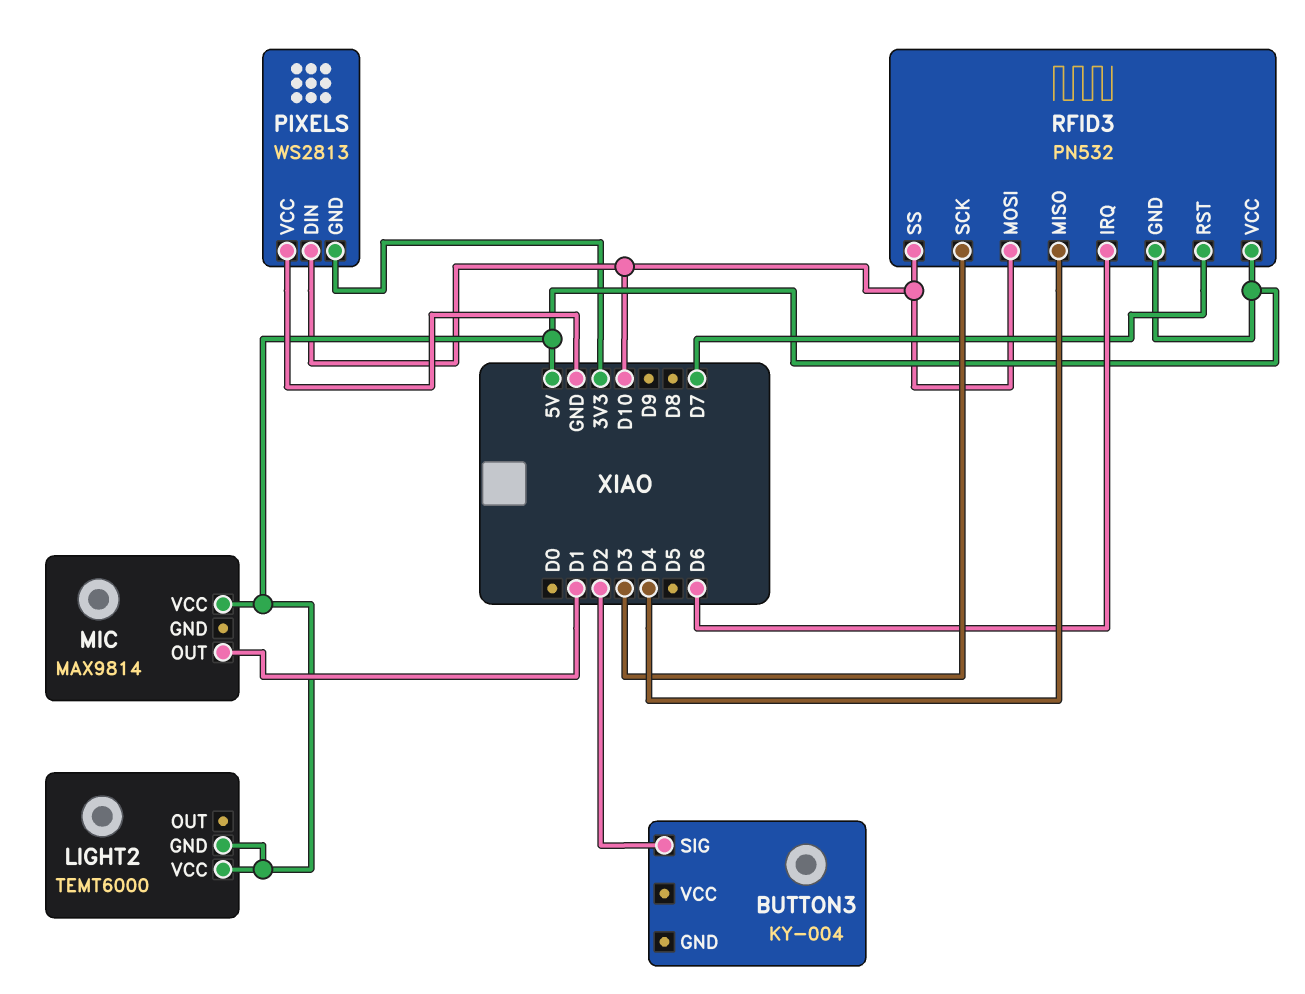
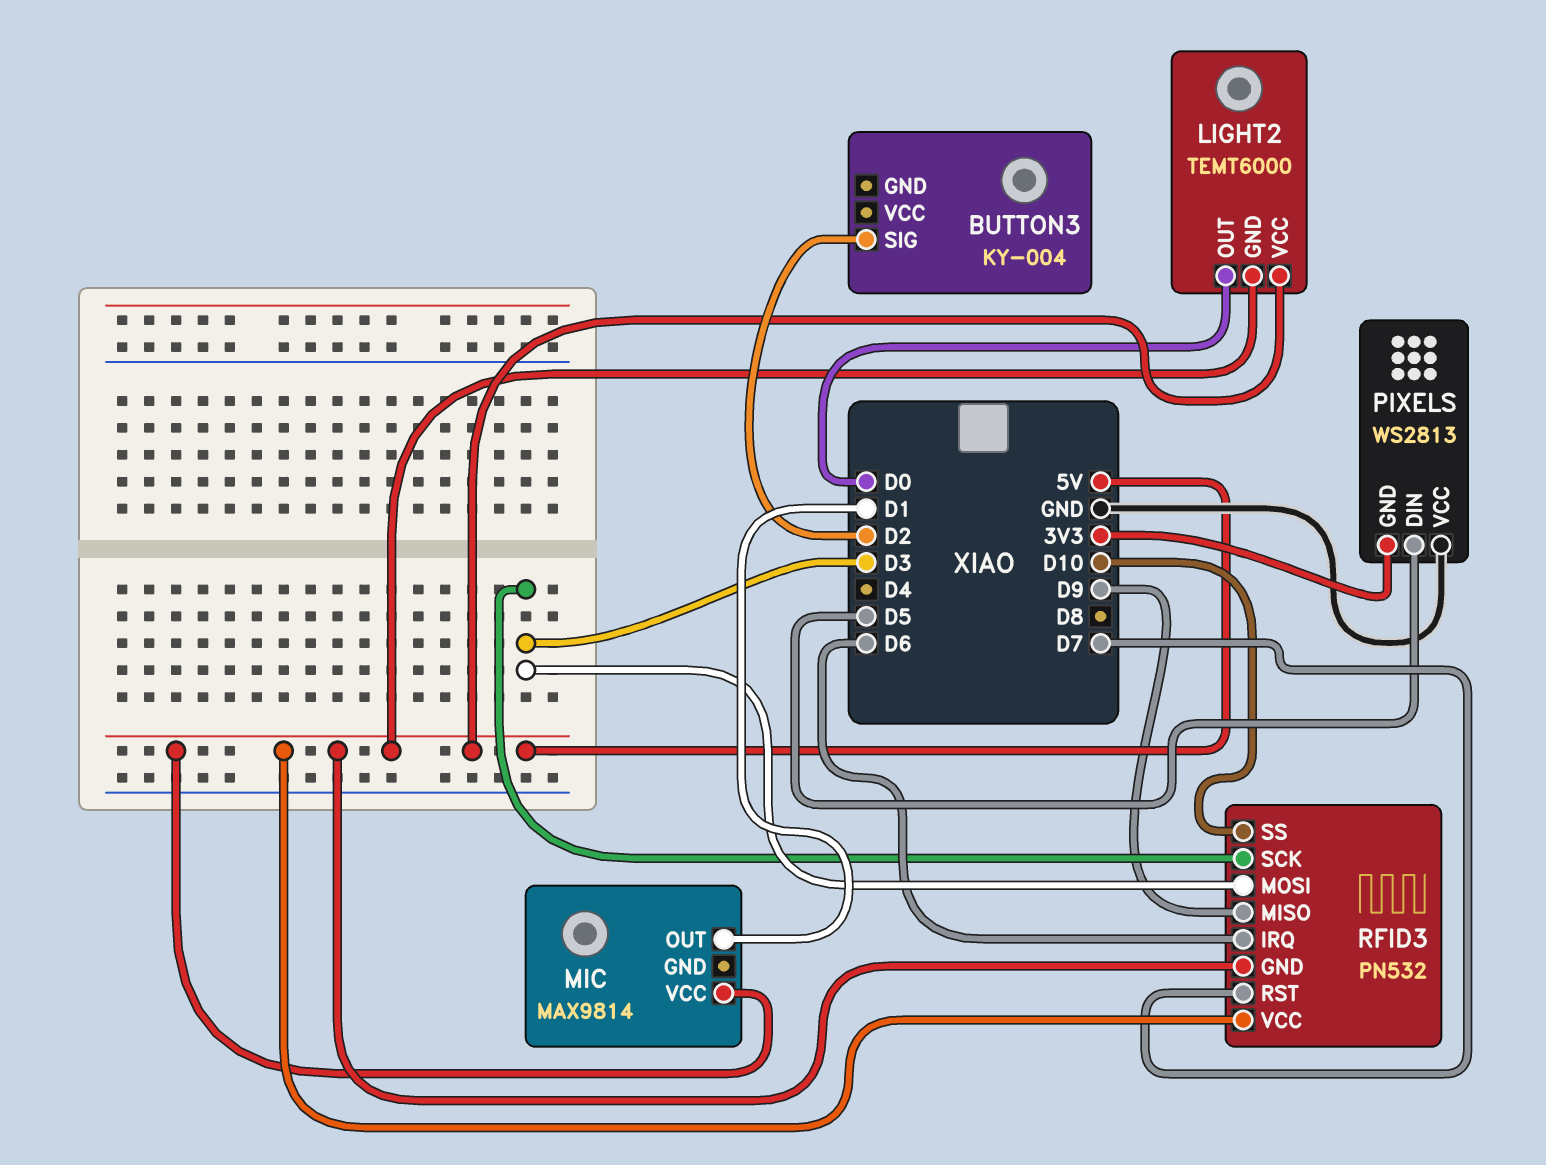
LIGHT2 pin OUT: none -> D0
PIXELS pin DIN: D10 -> D5
RFID3 pin MISO: D4 -> D9
RFID3 pin MOSI: D10 -> D3

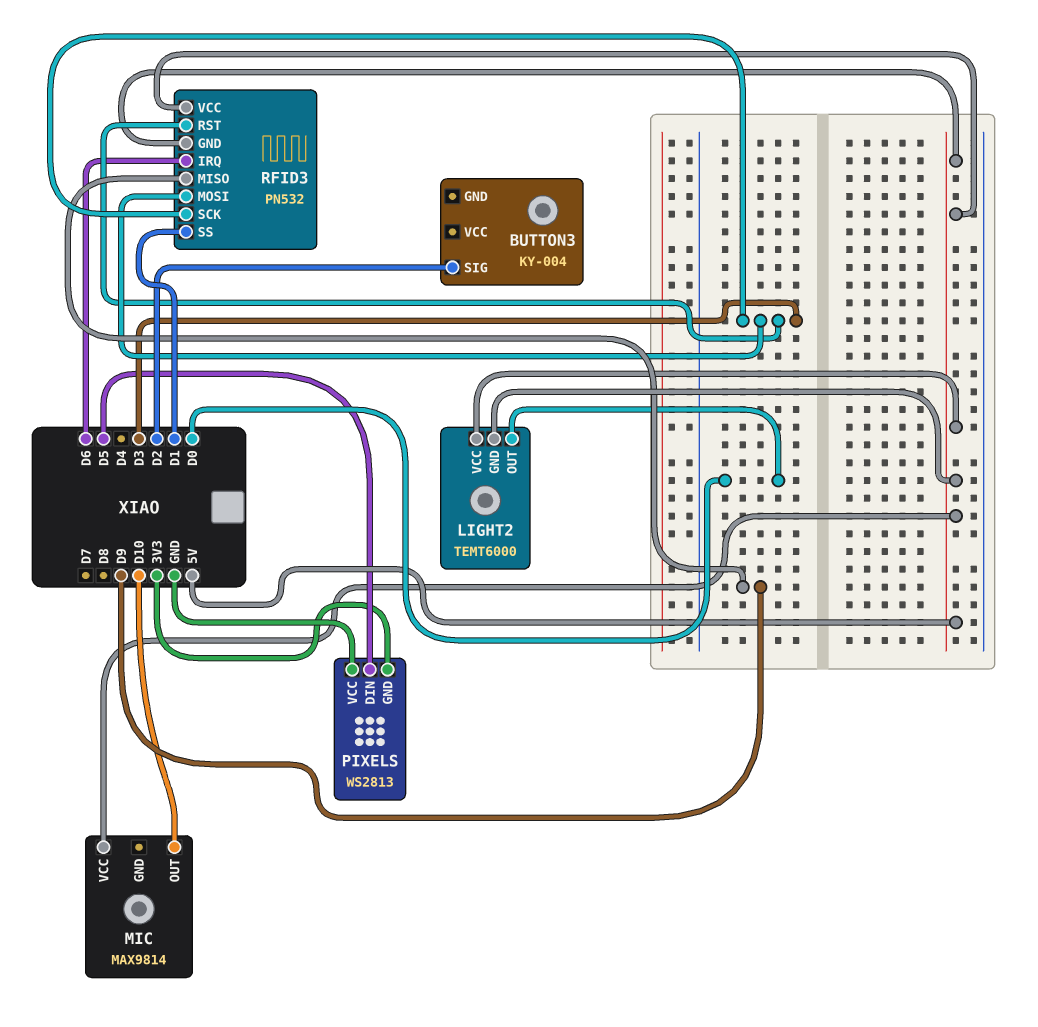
MIC pin OUT: D1 -> D10
RFID3 pin RST: D7 -> D3
RFID3 pin SS: D10 -> D1

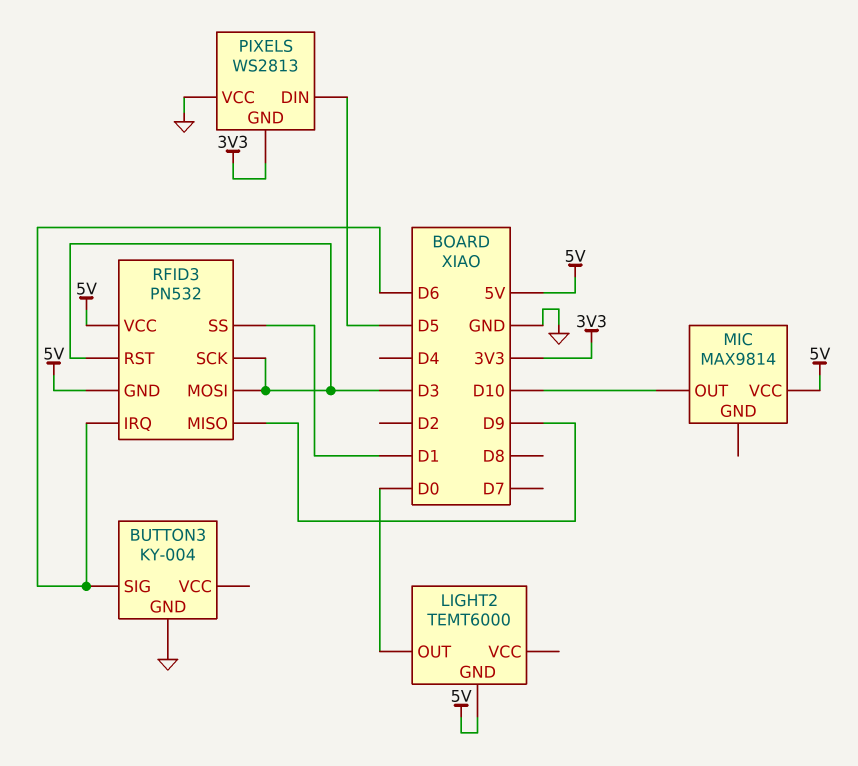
BUTTON3 pin GND: none -> GND
BUTTON3 pin SIG: D2 -> D6
LIGHT2 pin VCC: 5V -> none

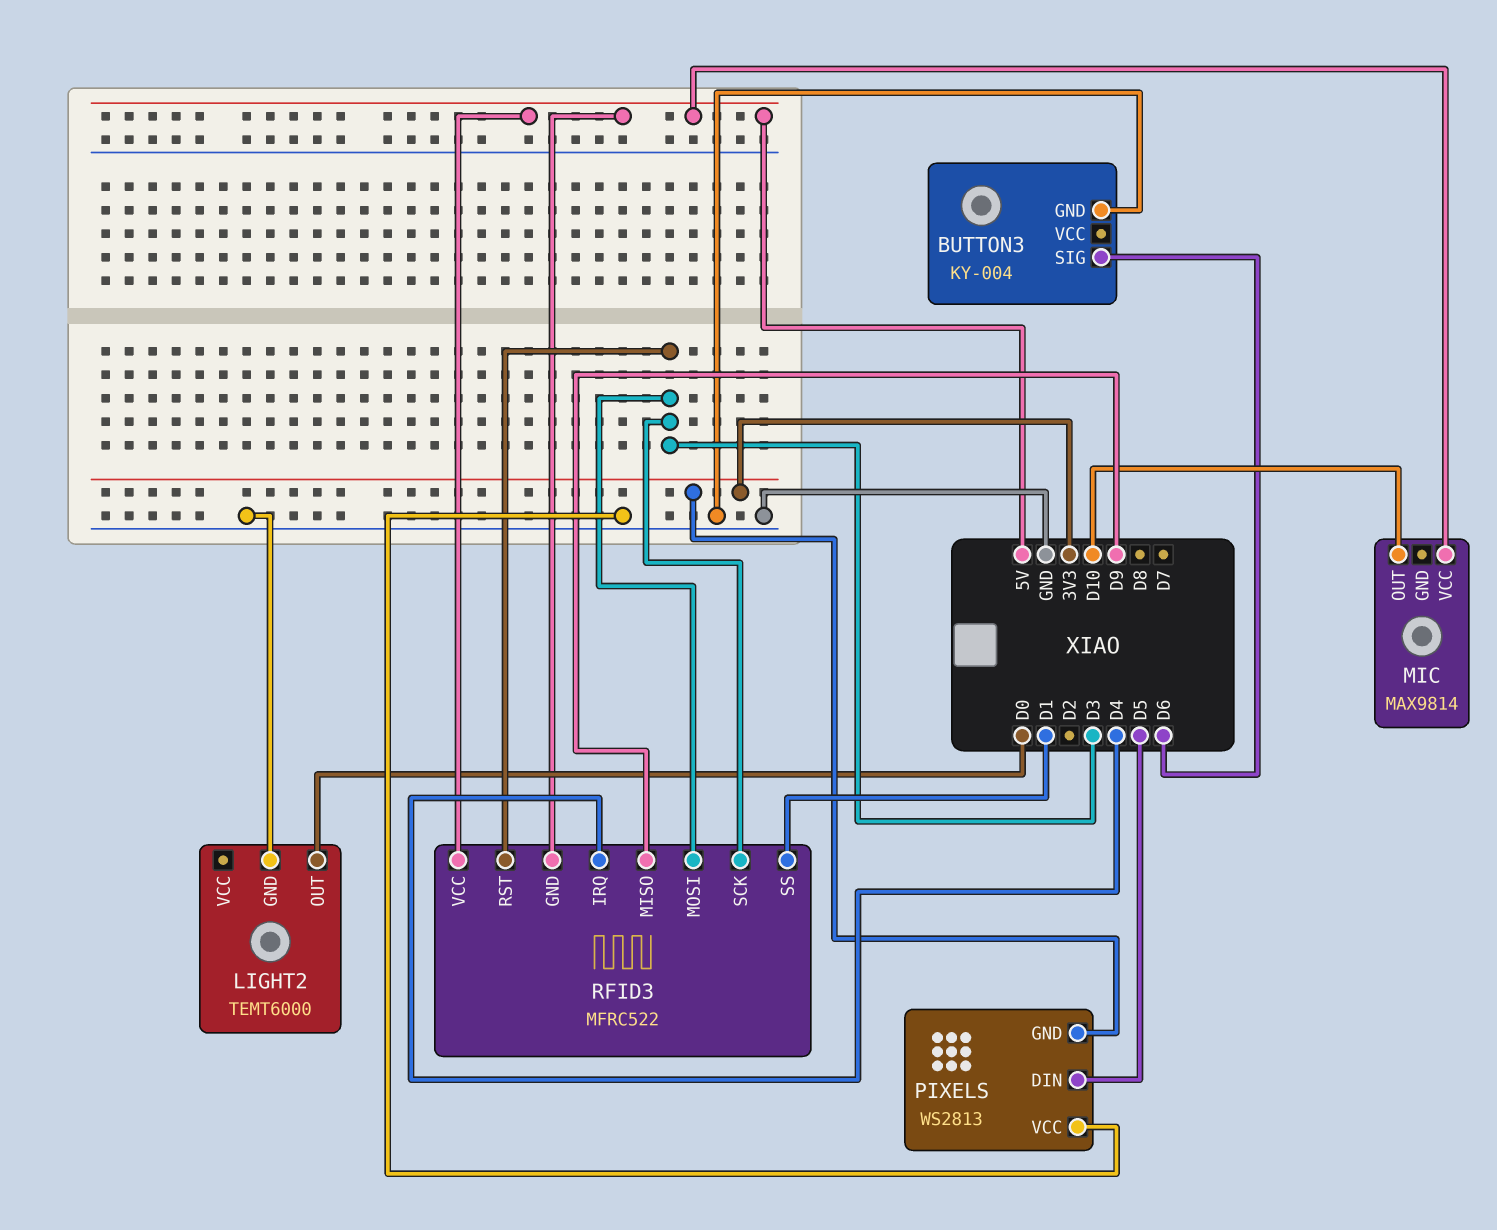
LIGHT2 pin GND: 5V -> GND
RFID3: PN532 -> MFRC522
RFID3 pin IRQ: D6 -> D4

